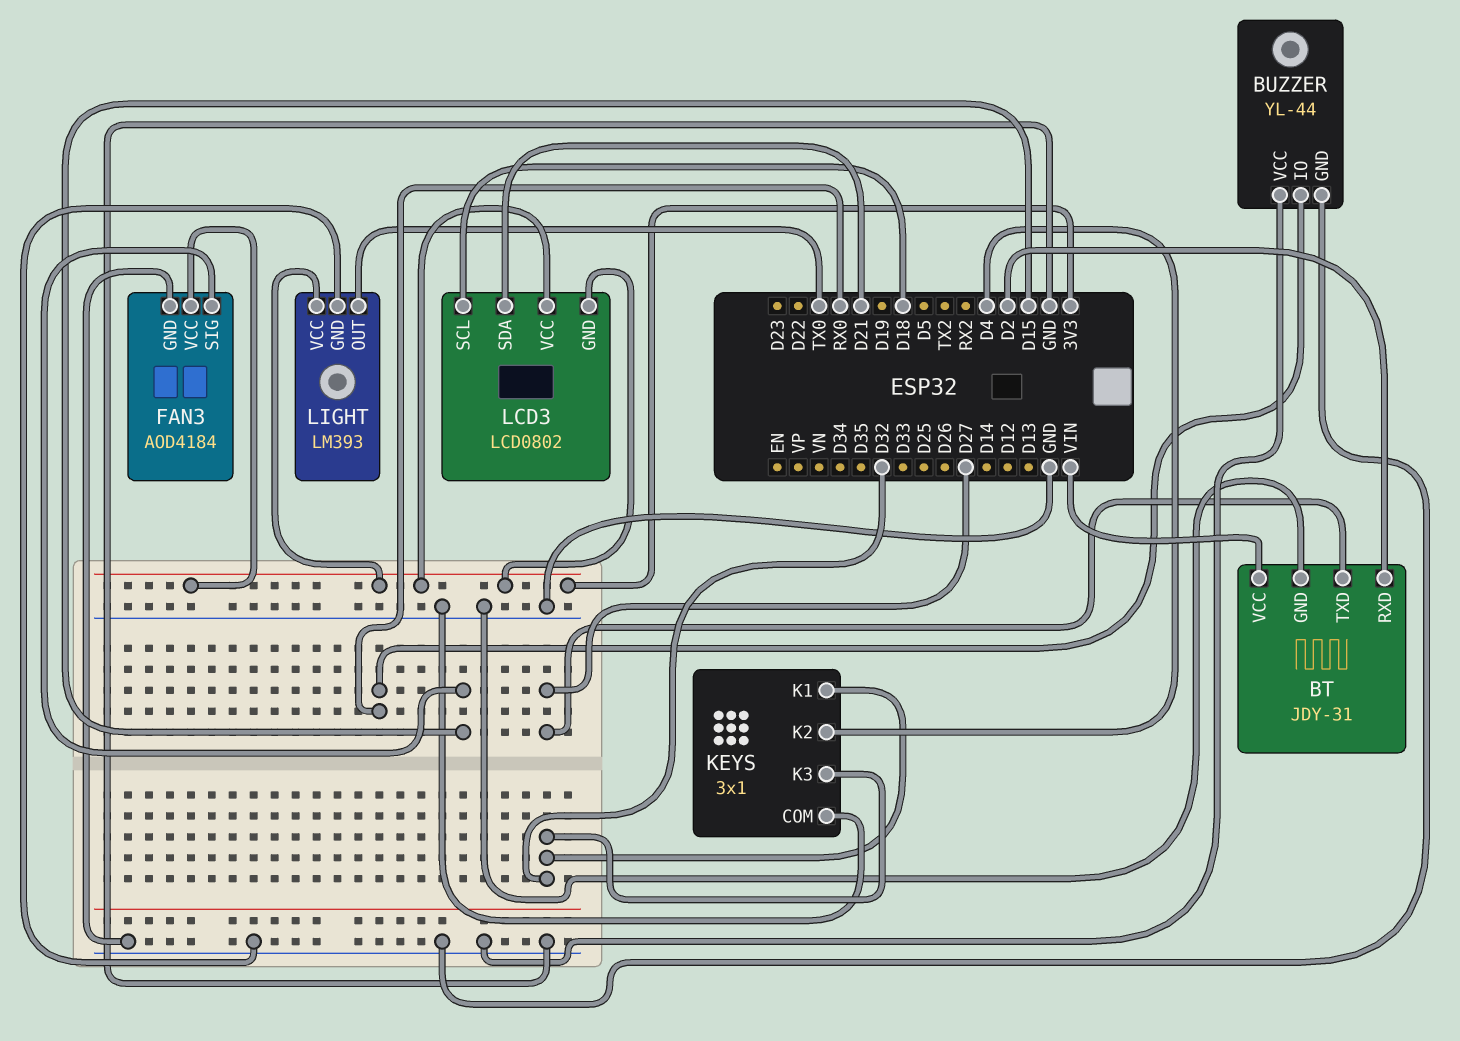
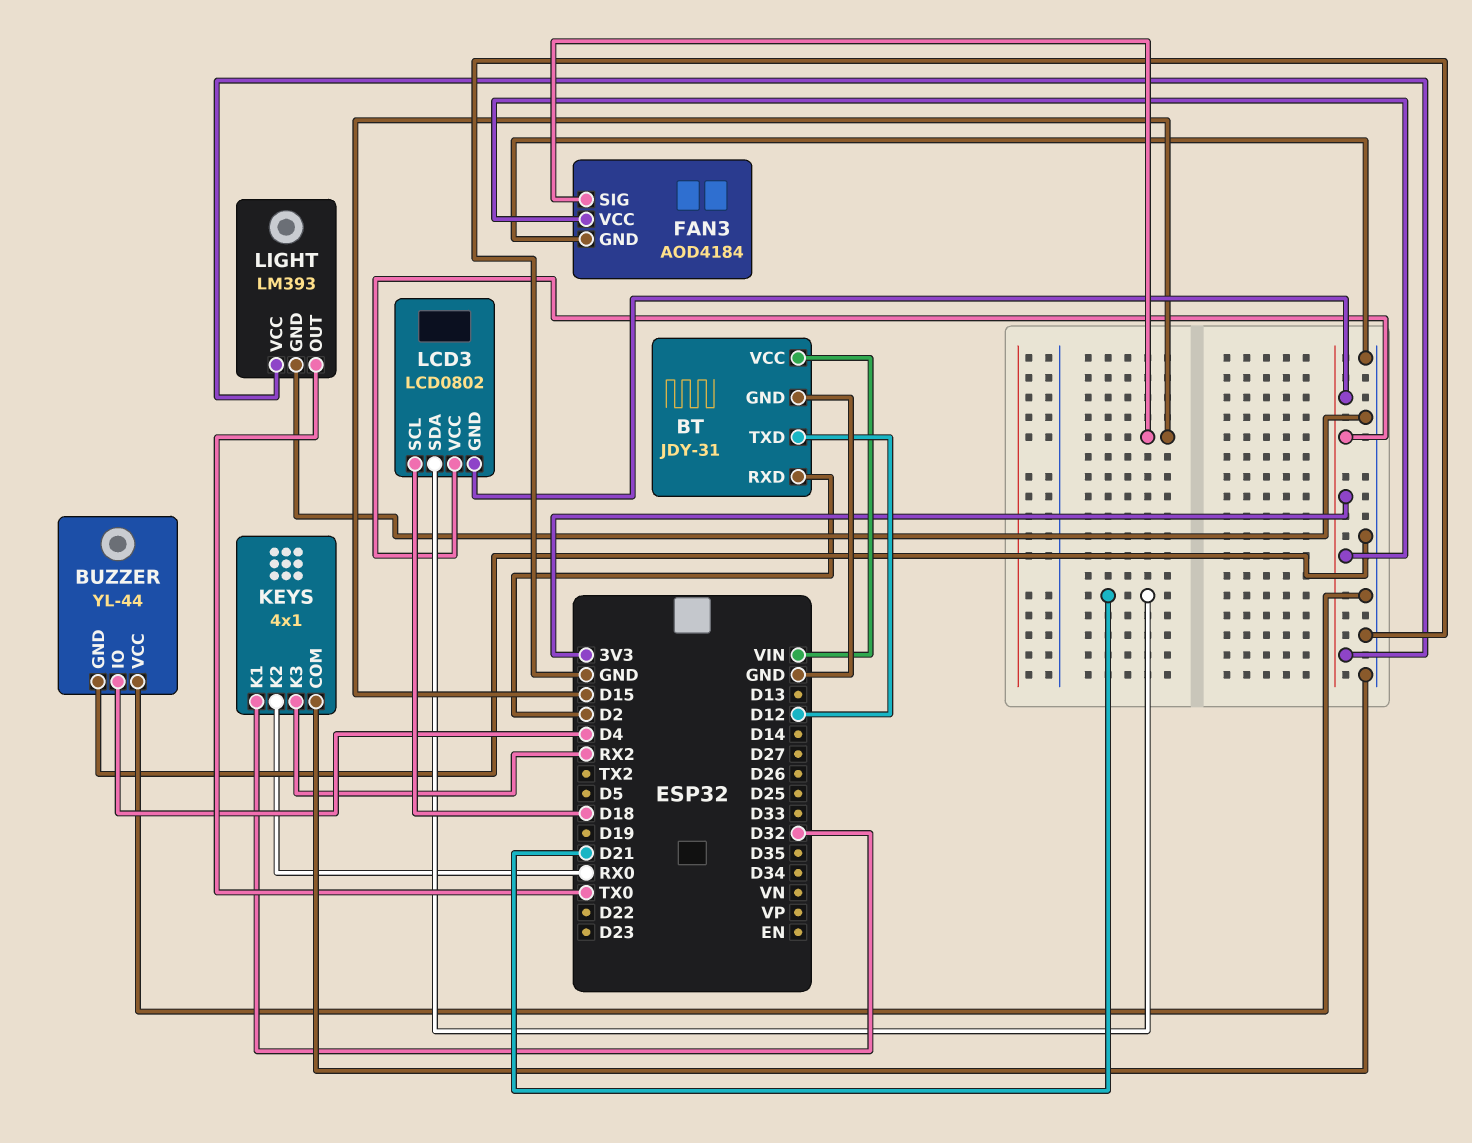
BT pin TXD: D27 -> D12
BUZZER pin IO: RX0 -> D4
KEYS: 3x1 -> 4x1
KEYS pin K2: D4 -> RX0
KEYS pin K3: D32 -> RX2

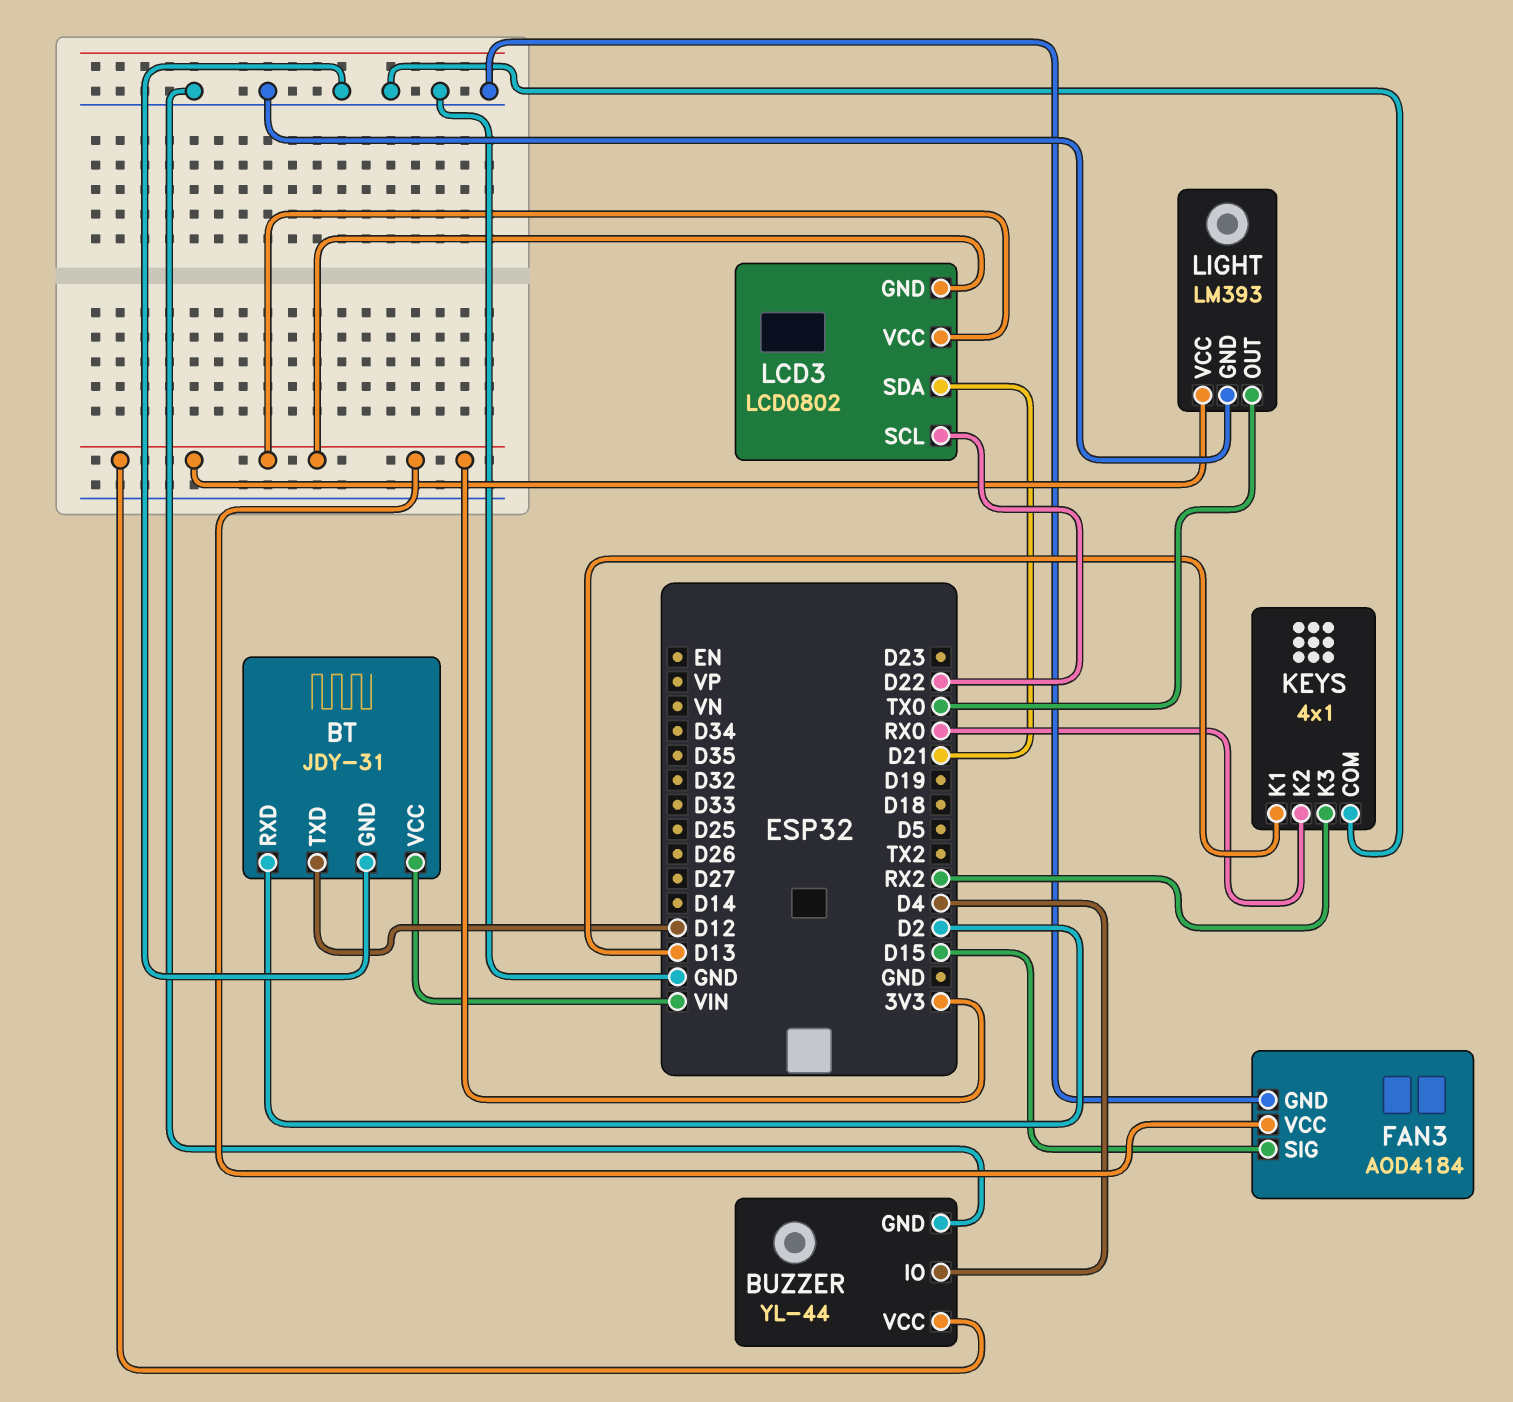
BUZZER pin VCC: GND -> 3V3
KEYS pin K1: D32 -> D13
LCD3 pin SCL: D18 -> D22

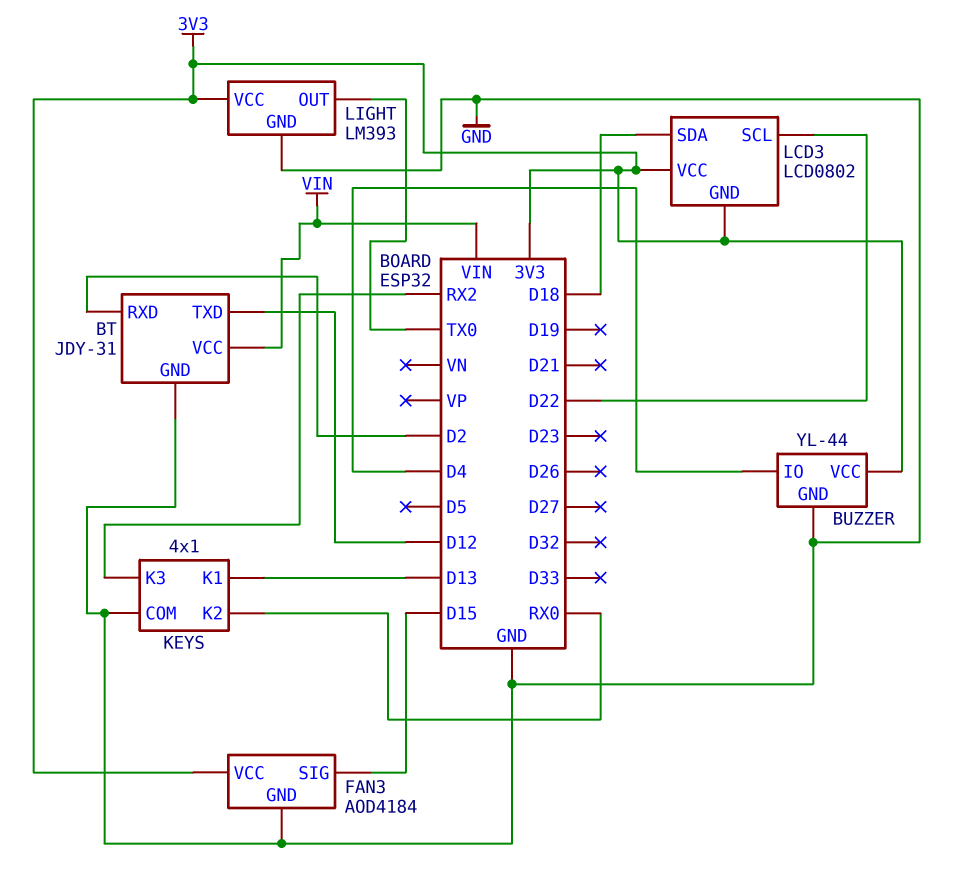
LCD3 pin SDA: D21 -> D18

